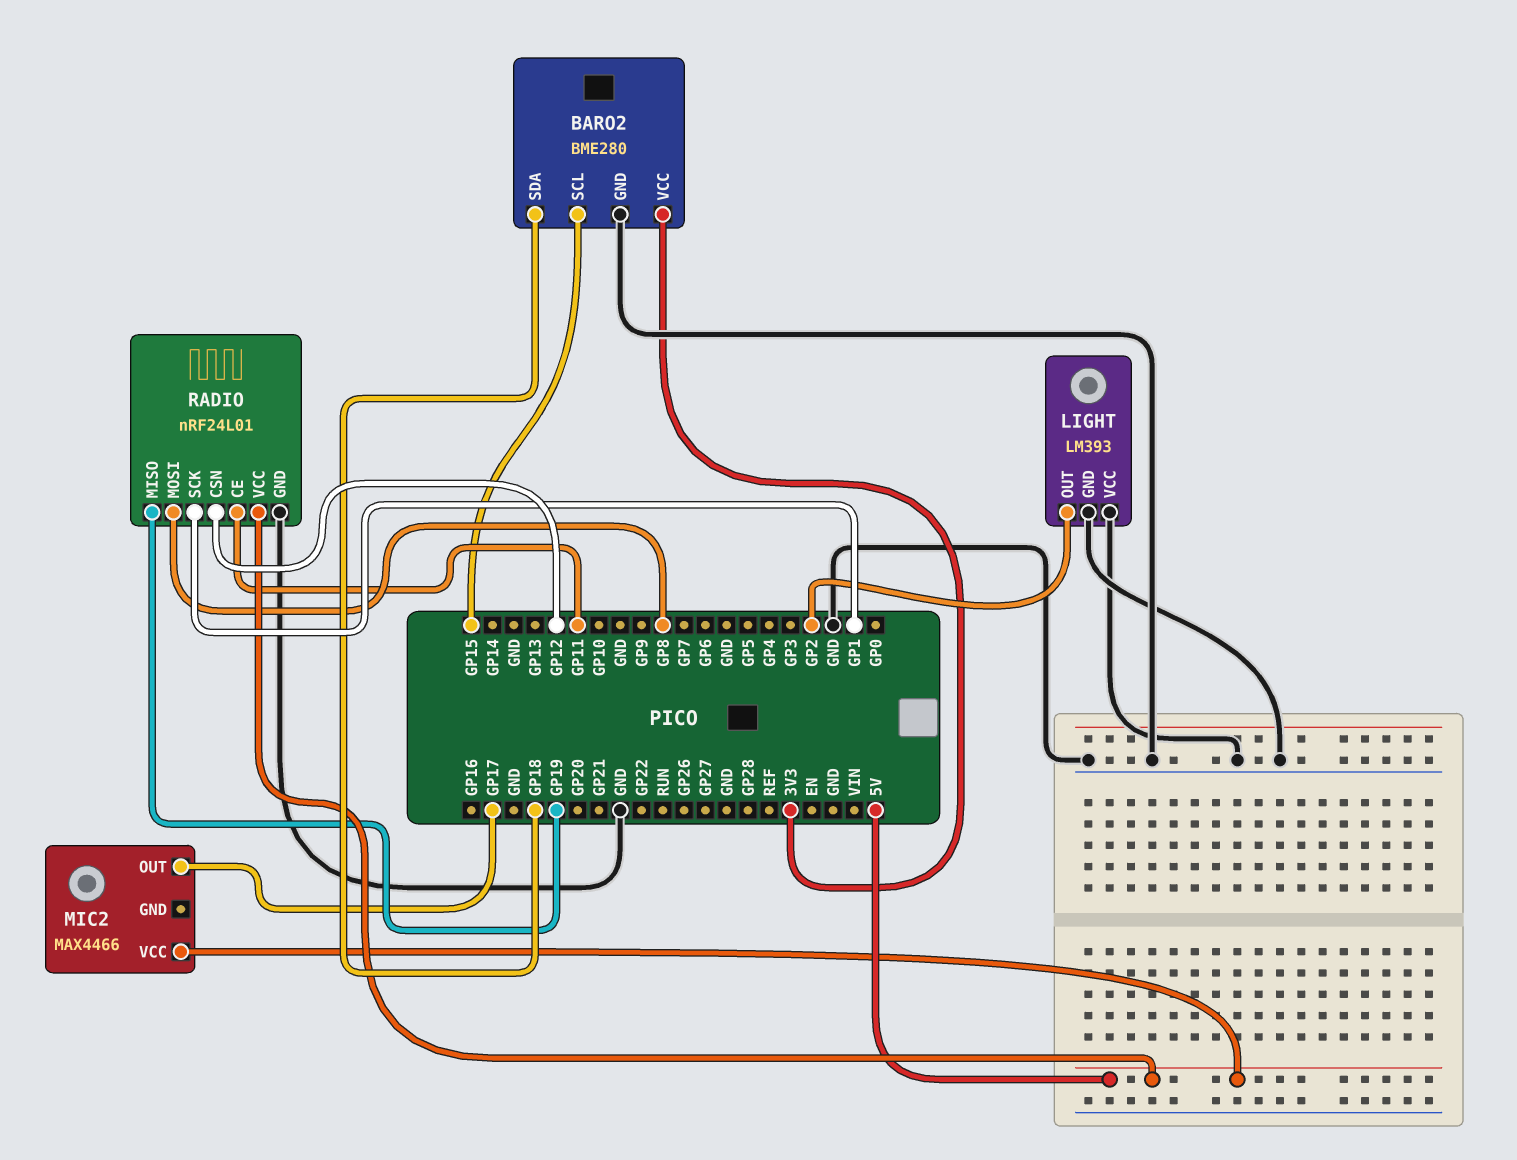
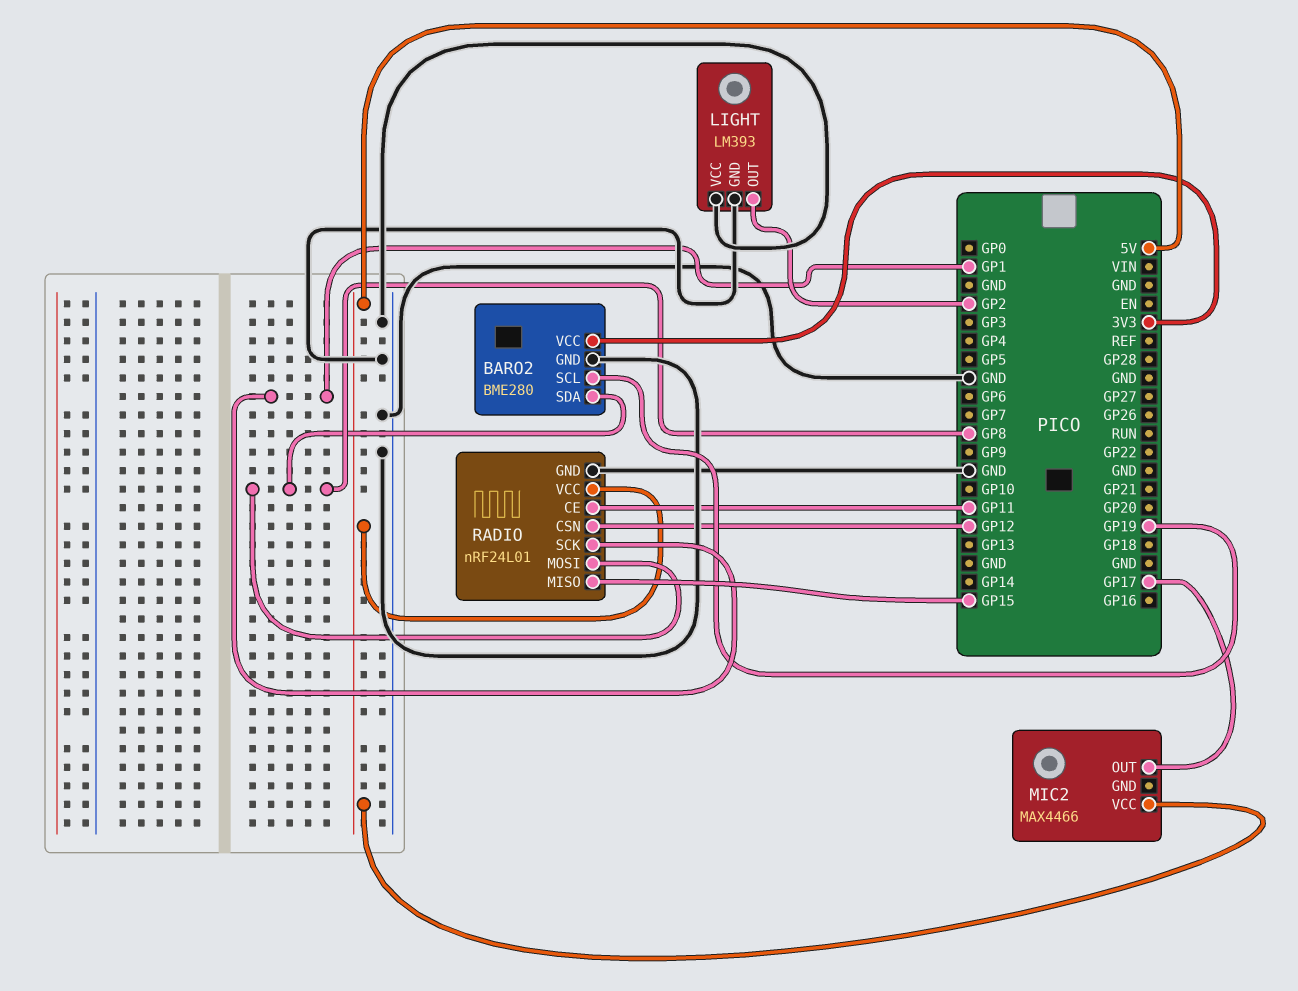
BARO2 pin SCL: GP15 -> GP19
BARO2 pin SDA: GP18 -> GP8
RADIO pin MISO: GP19 -> GP15

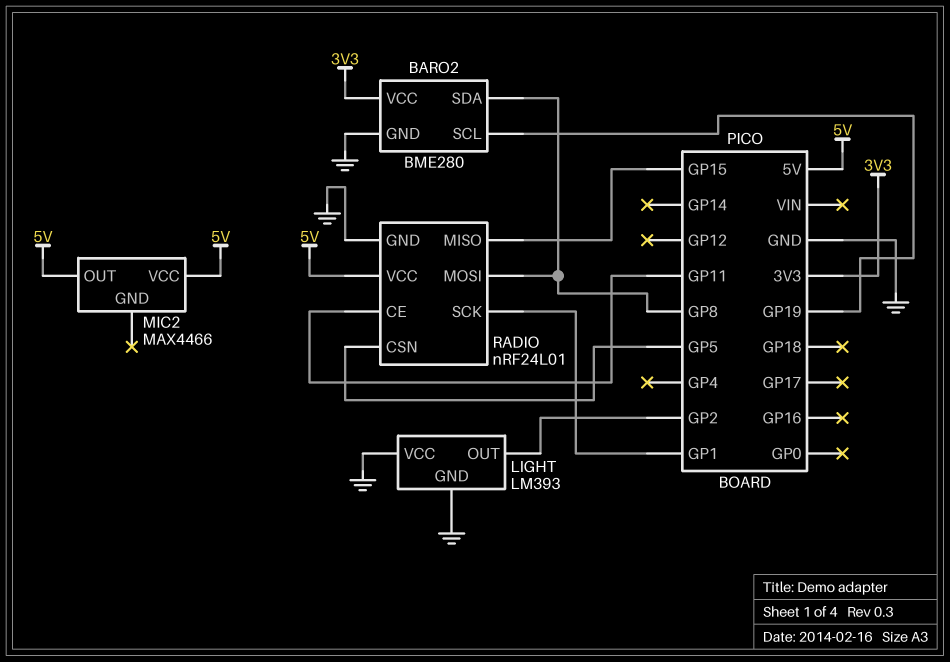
MIC2 pin OUT: GP17 -> 5V
RADIO pin CSN: GP12 -> GP5

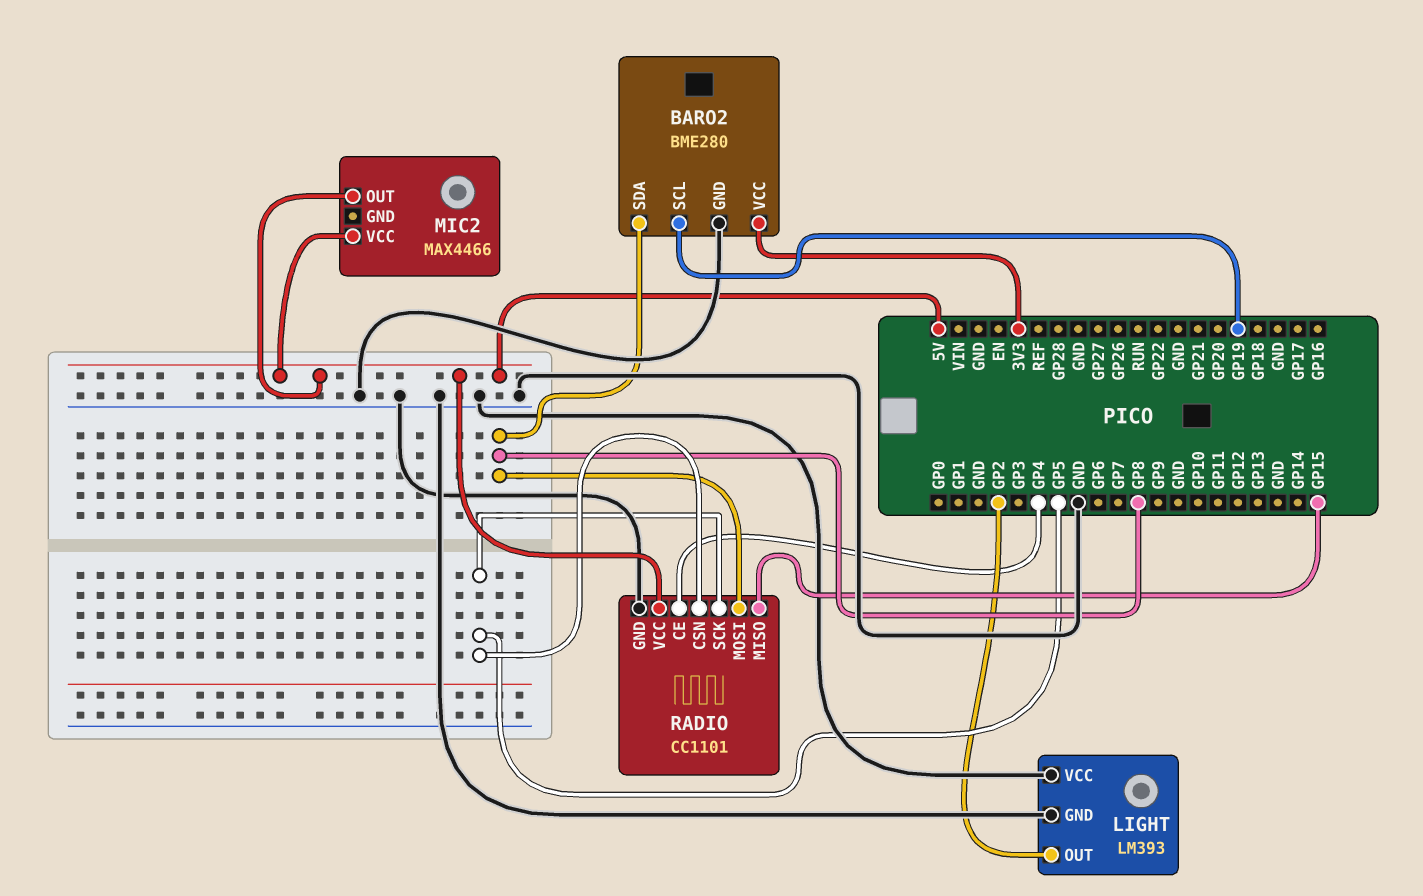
RADIO: nRF24L01 -> CC1101
RADIO pin CE: GP11 -> GP4
RADIO pin SCK: GP1 -> GP5

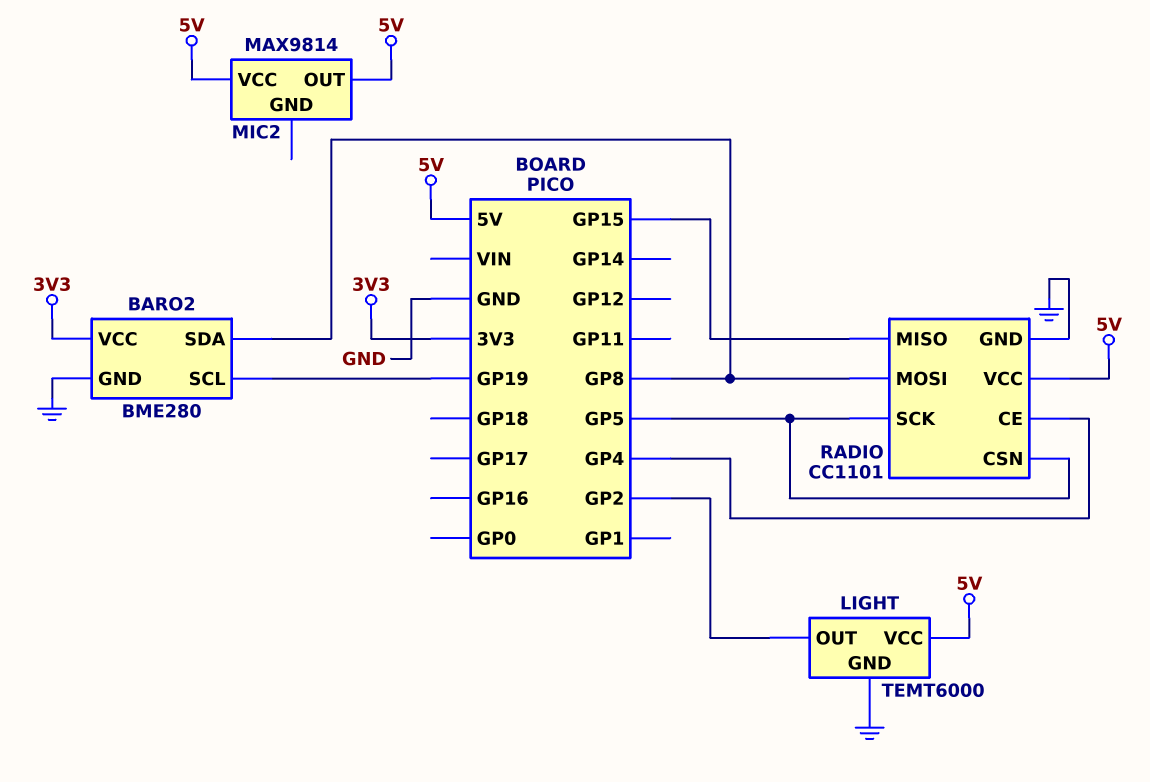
LIGHT: LM393 -> TEMT6000
LIGHT pin VCC: GND -> 5V
MIC2: MAX4466 -> MAX9814

